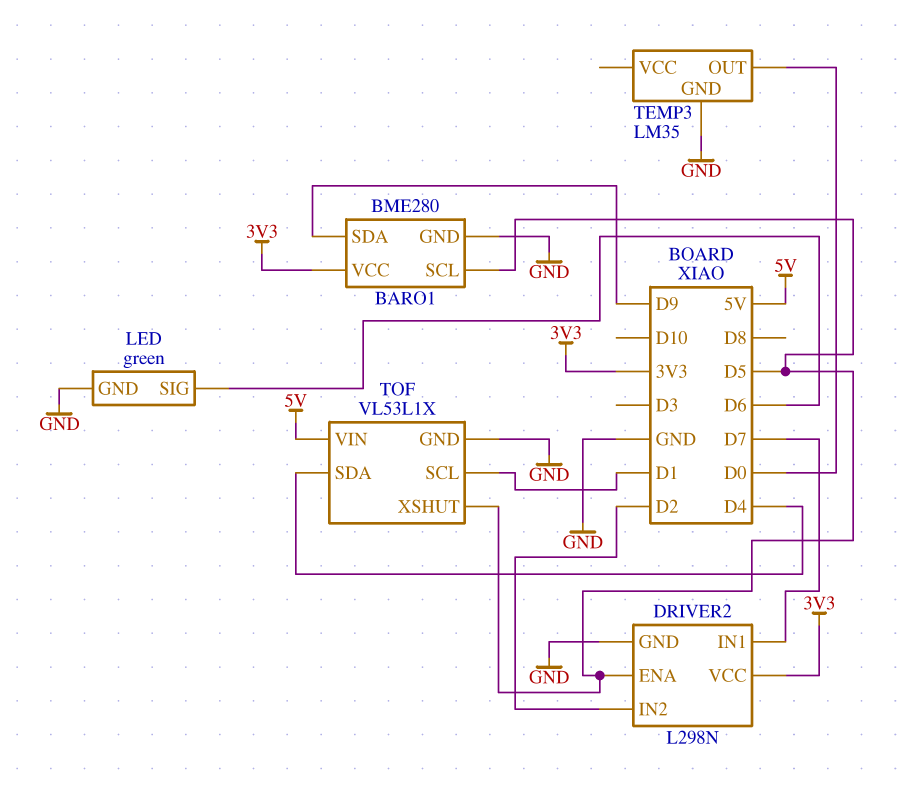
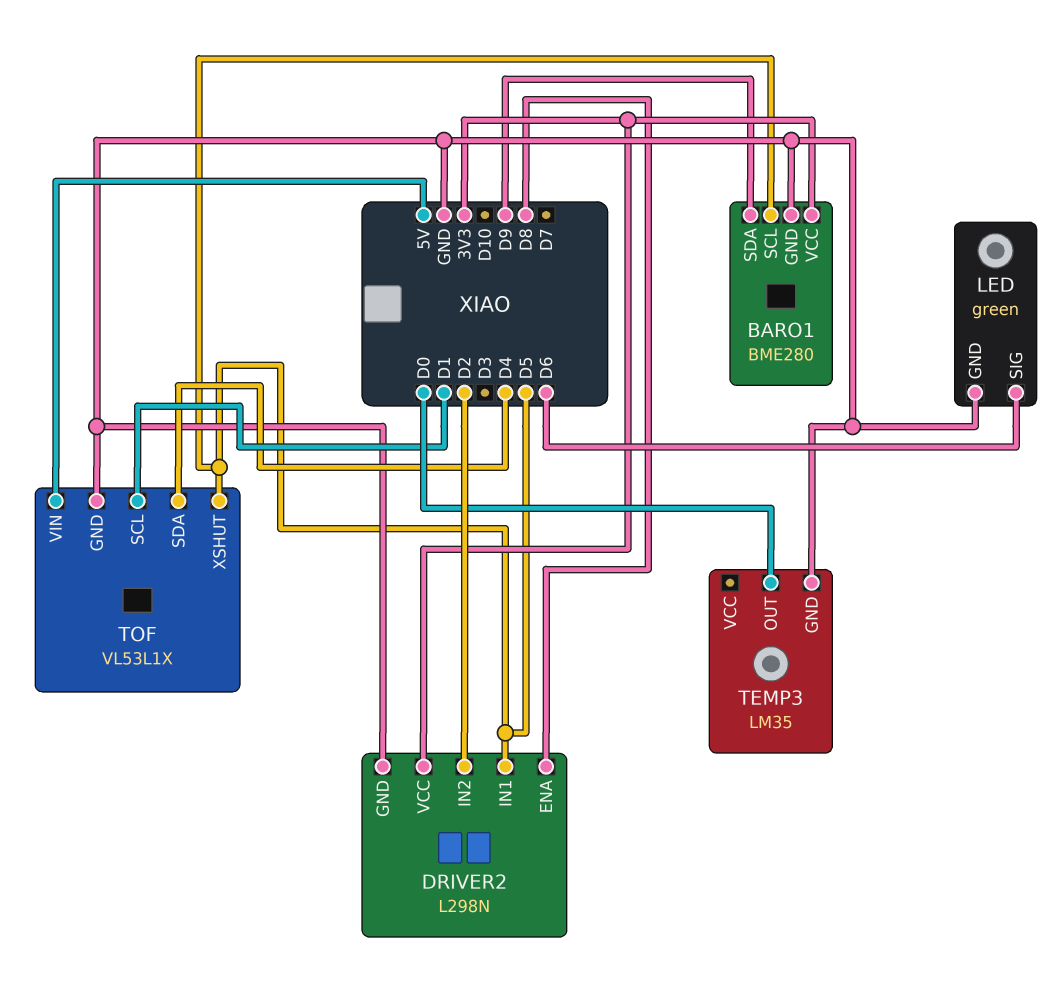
DRIVER2 pin ENA: D5 -> D8
DRIVER2 pin IN1: D7 -> D5

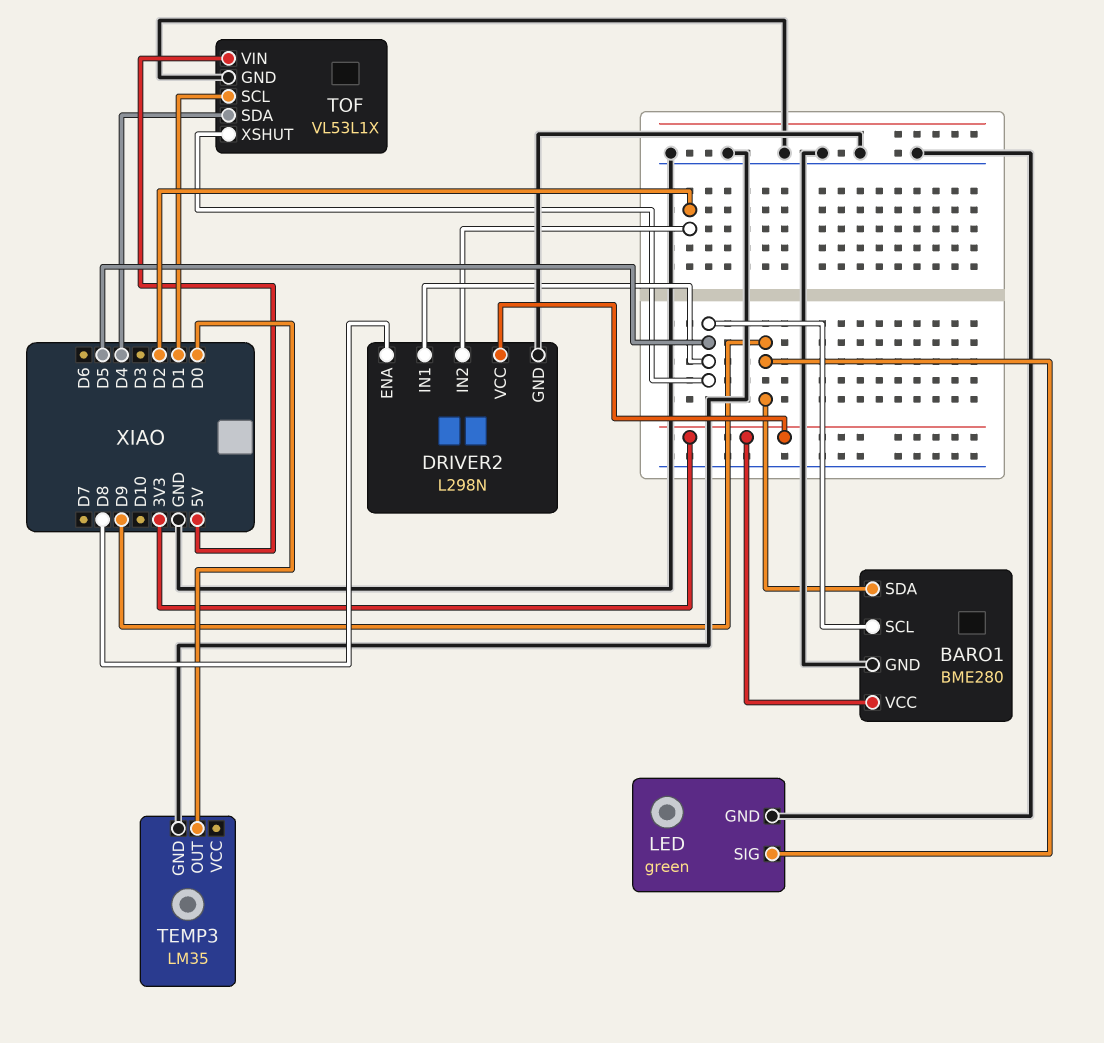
LED pin SIG: D6 -> D9

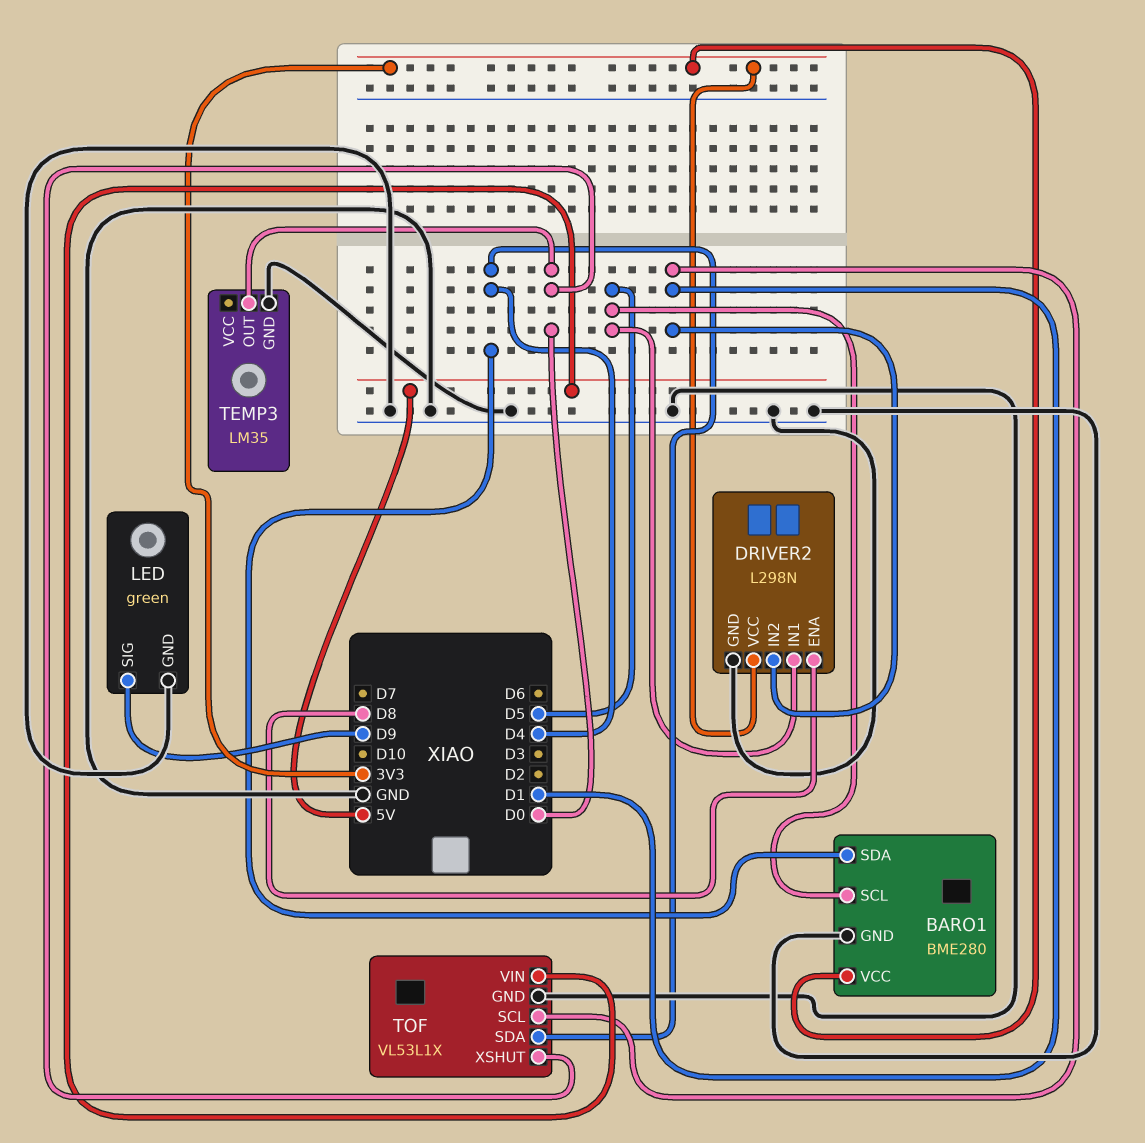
BARO1 pin SDA: D9 -> D4
DRIVER2 pin IN2: D2 -> D1
TOF pin XSHUT: D5 -> D0

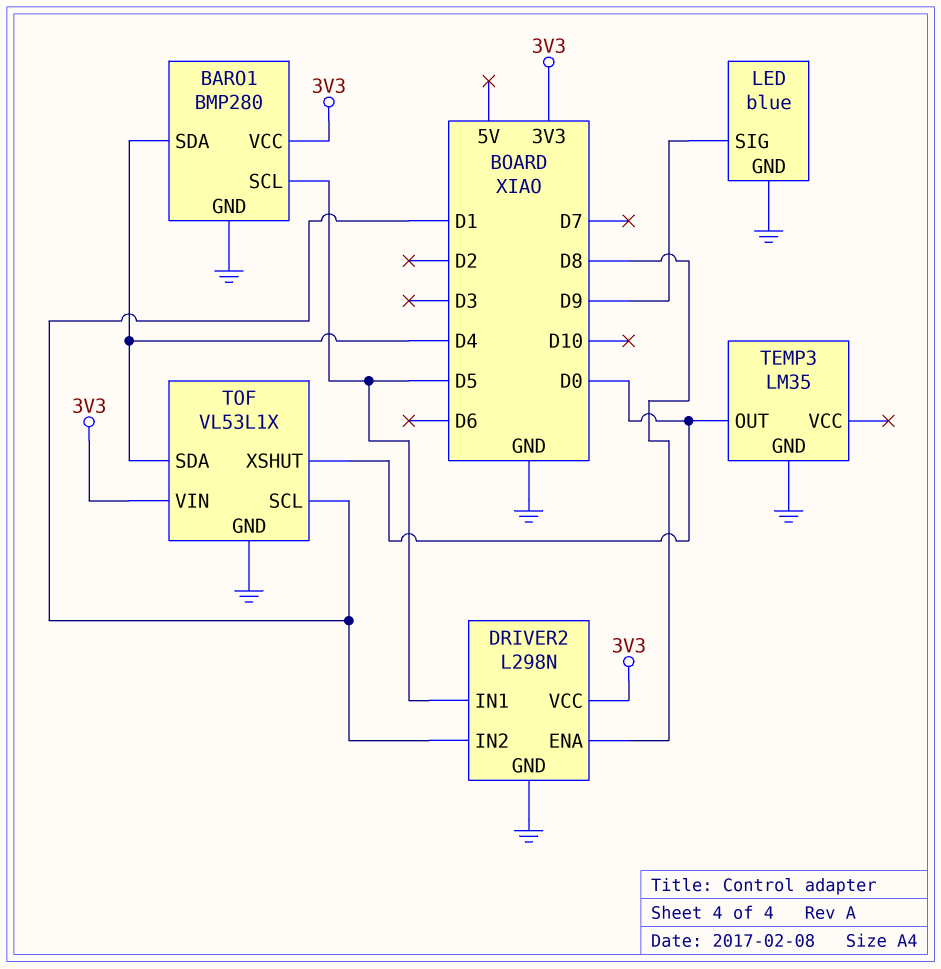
BARO1: BME280 -> BMP280
LED: green -> blue
TOF pin VIN: 5V -> 3V3

